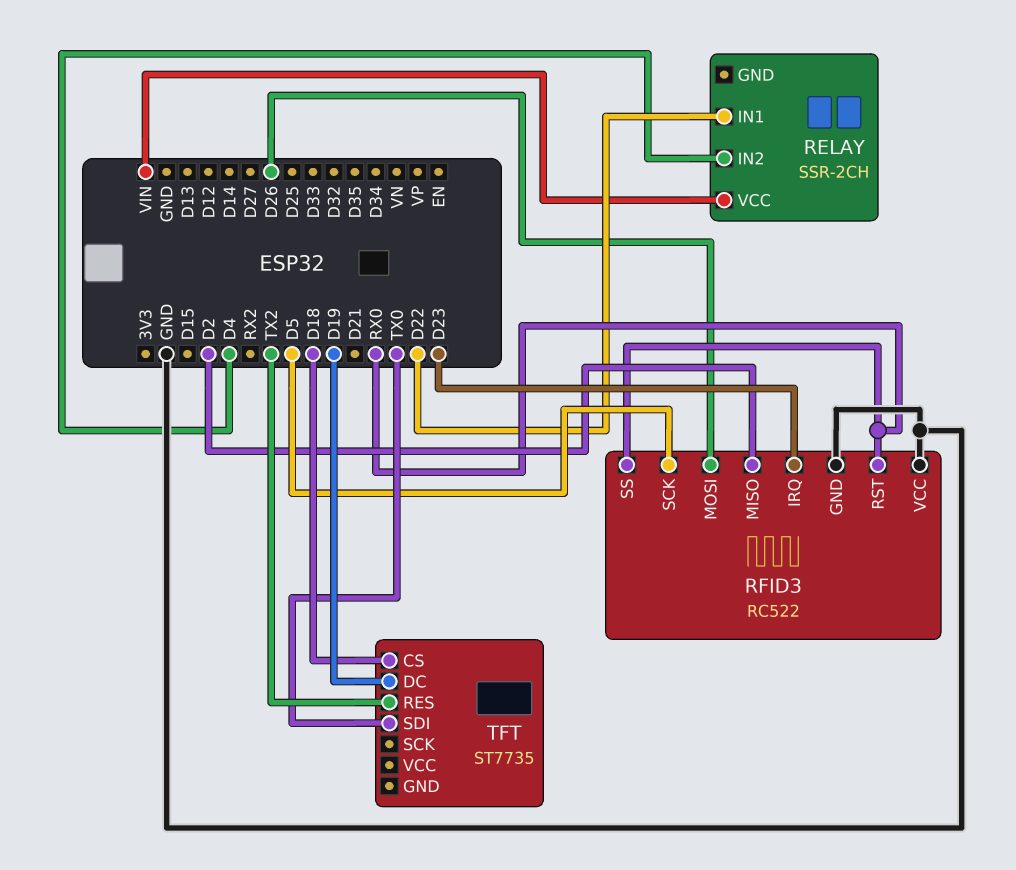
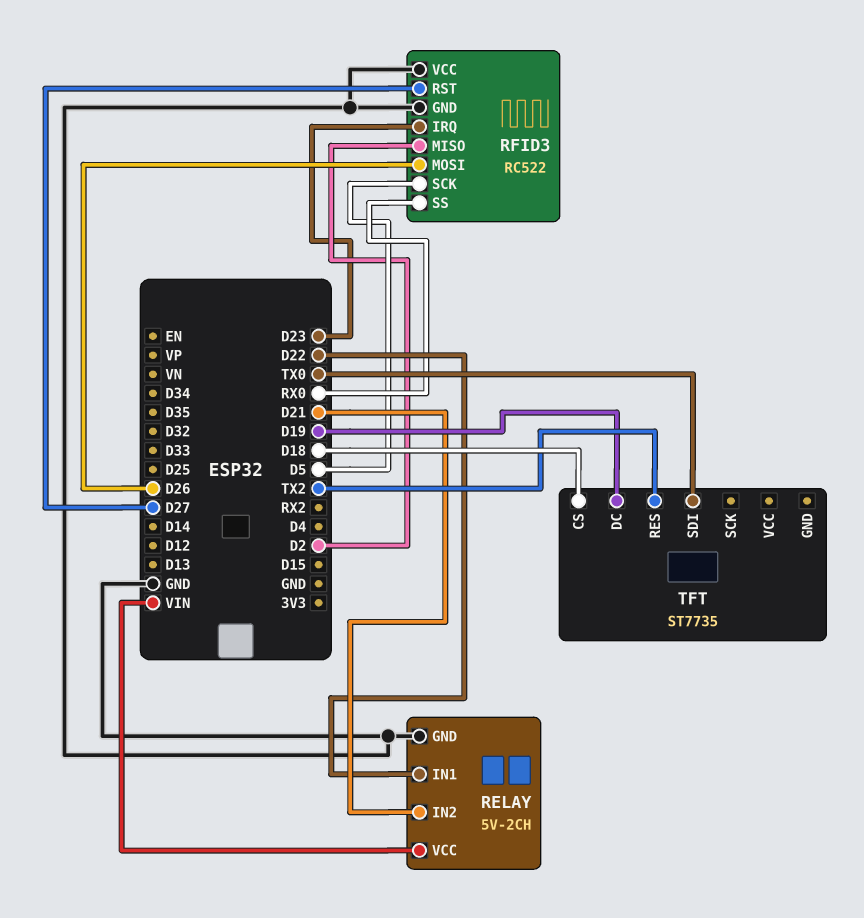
RELAY: SSR-2CH -> 5V-2CH
RELAY pin GND: none -> GND
RELAY pin IN2: D4 -> D21
RFID3 pin RST: RX0 -> D27

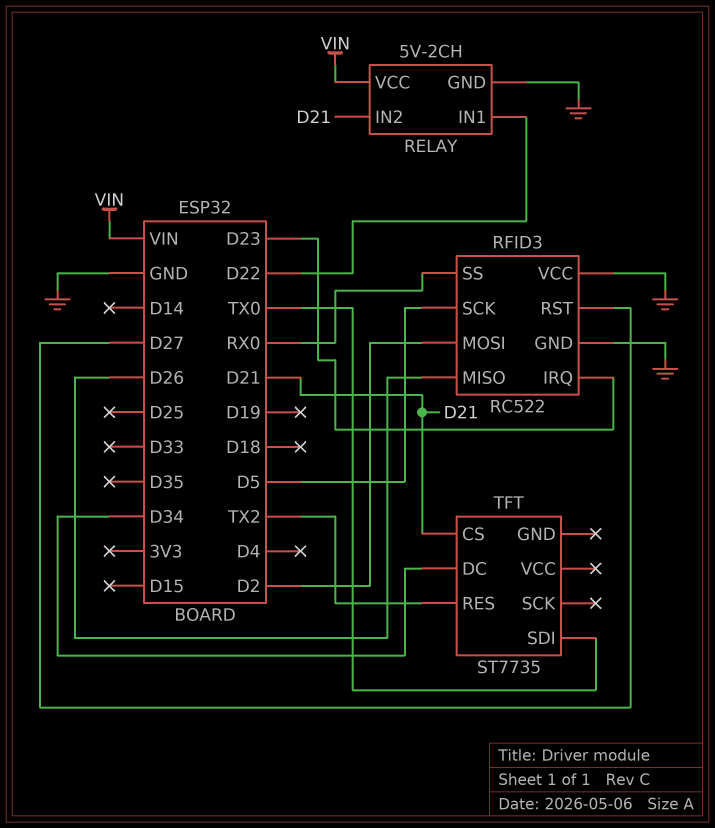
RFID3 pin MISO: D2 -> D26
RFID3 pin MOSI: D26 -> D2
TFT pin CS: D18 -> D21
TFT pin DC: D19 -> D34

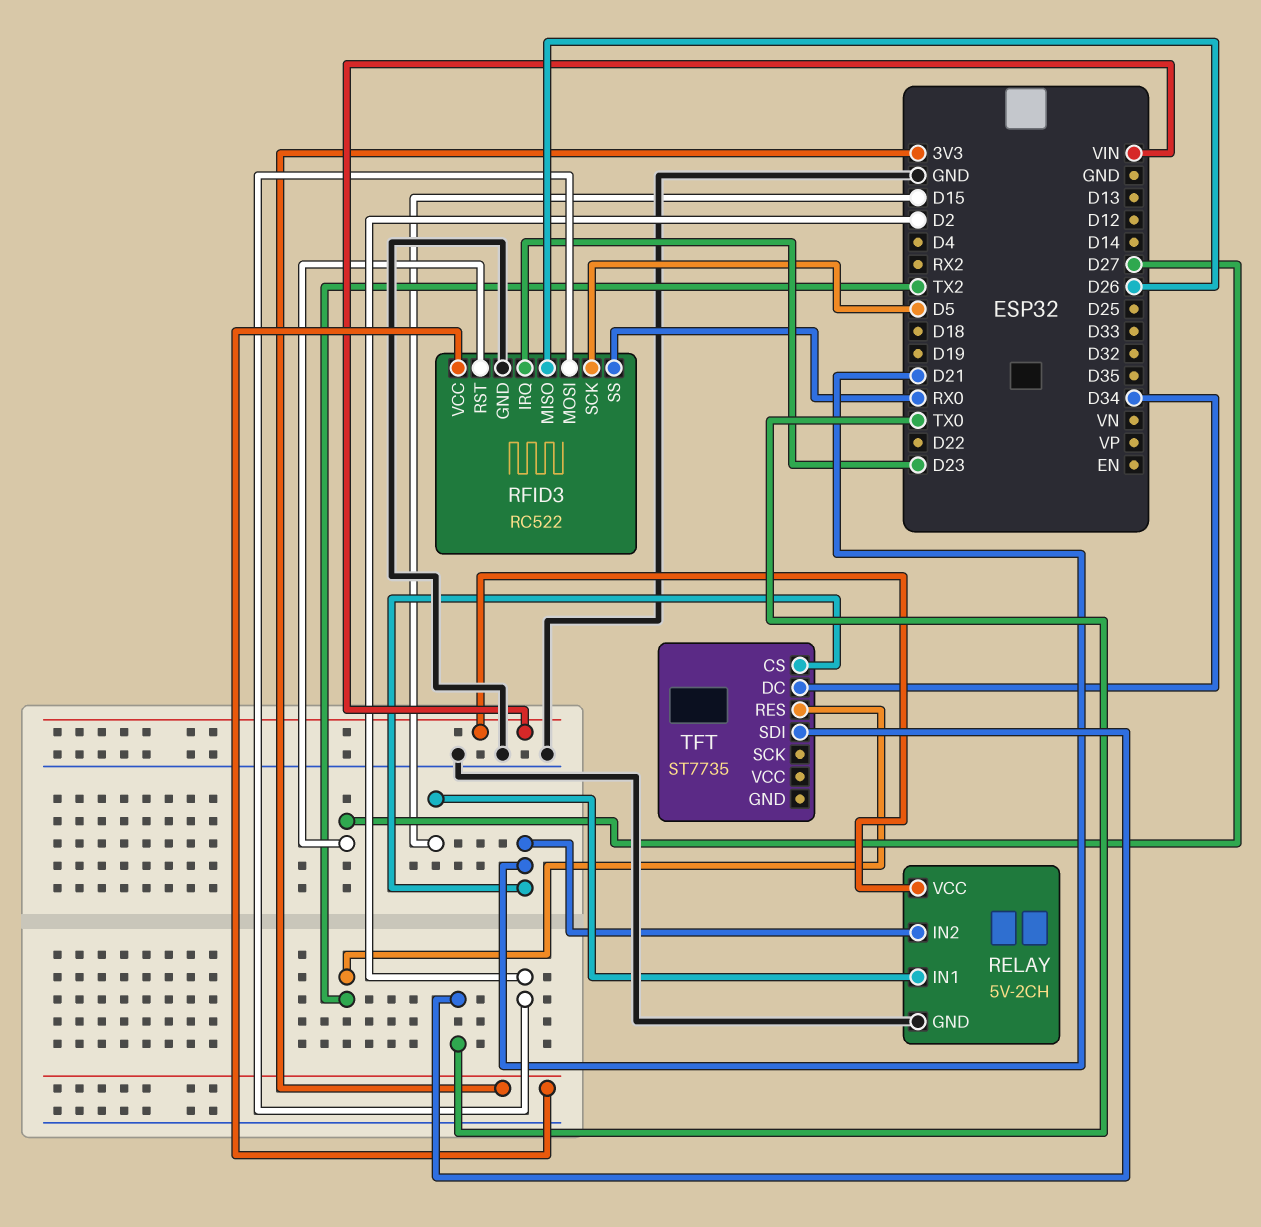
RELAY pin IN1: D22 -> D15
RFID3 pin VCC: GND -> 3V3

